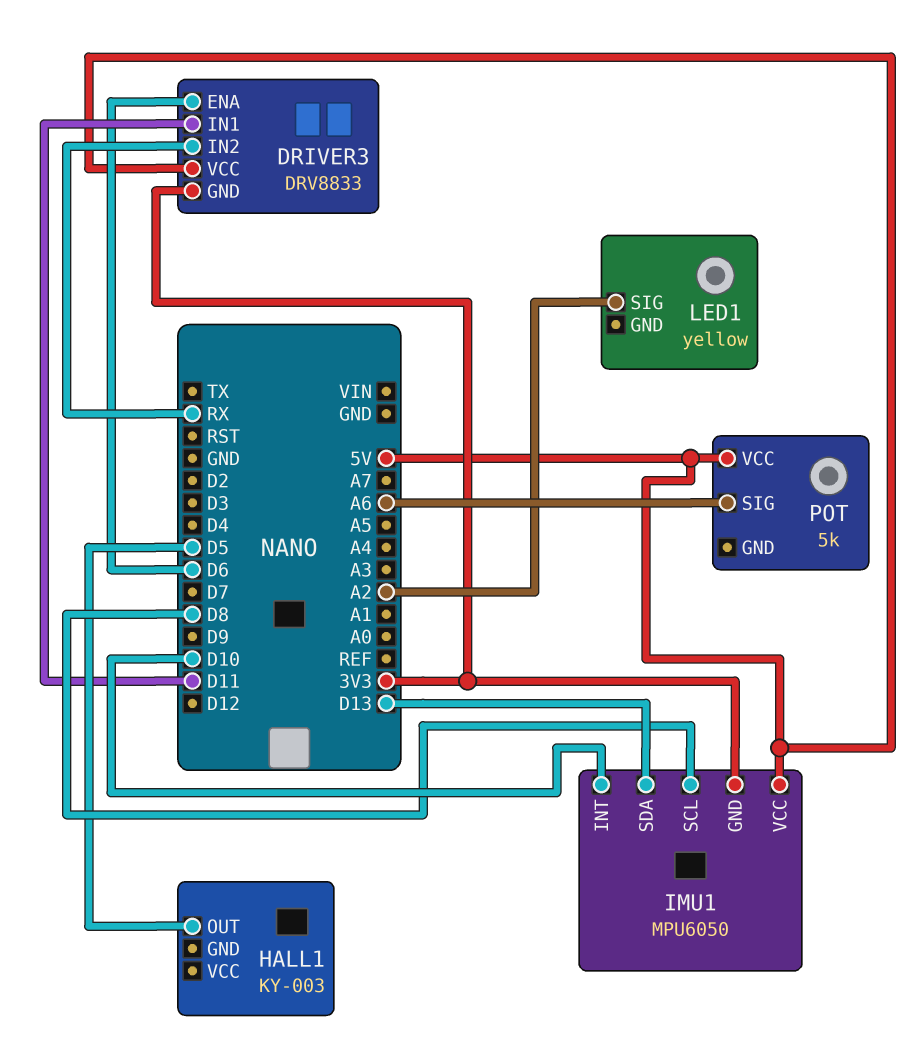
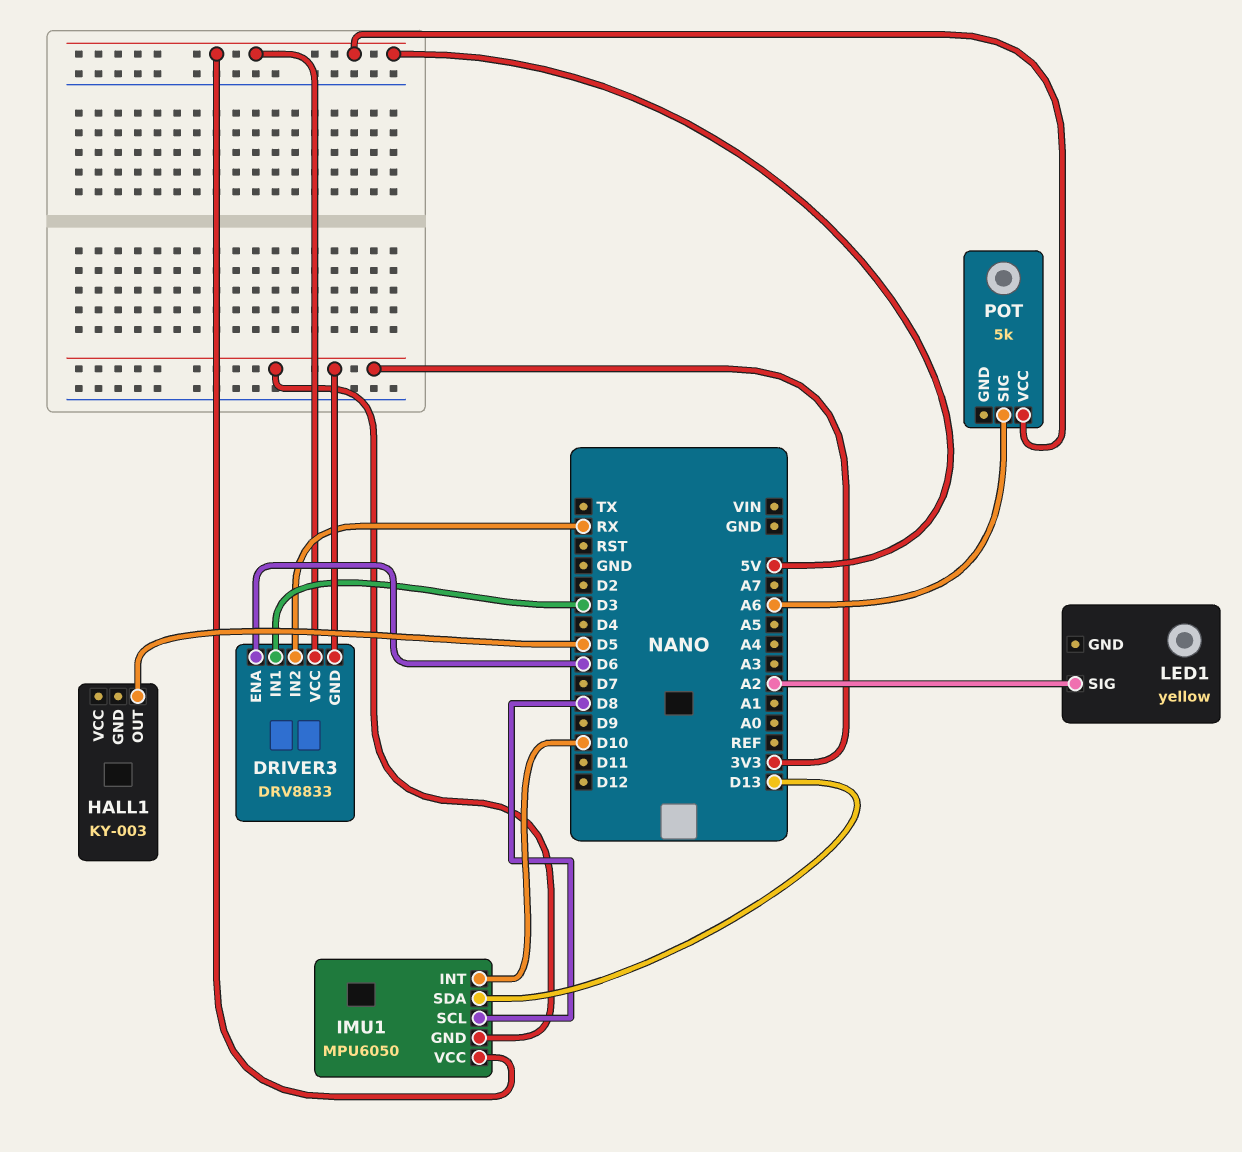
DRIVER3 pin IN1: D11 -> D3

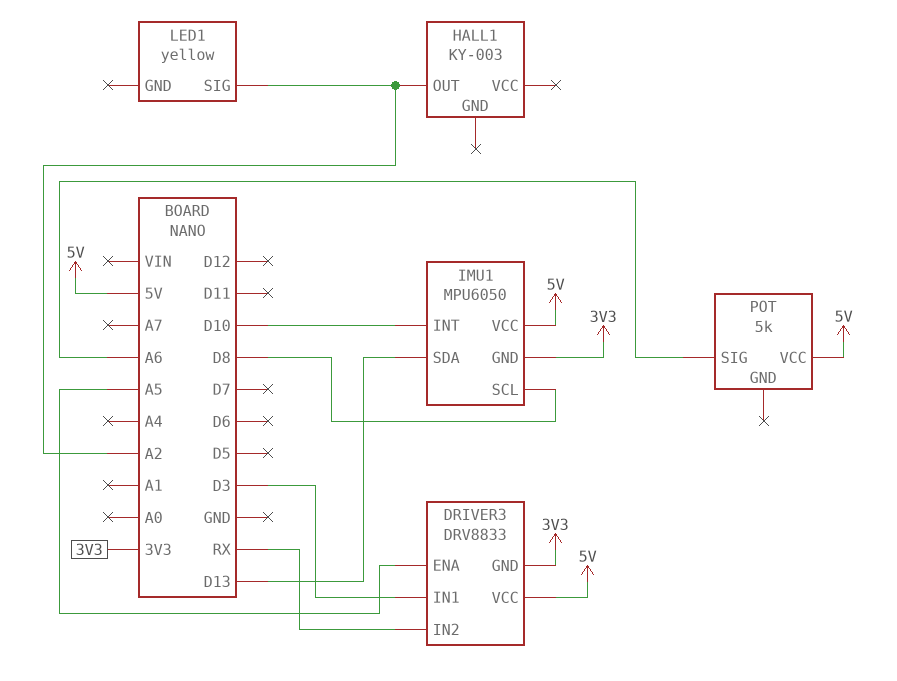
DRIVER3 pin ENA: D6 -> A5
HALL1 pin OUT: D5 -> A2

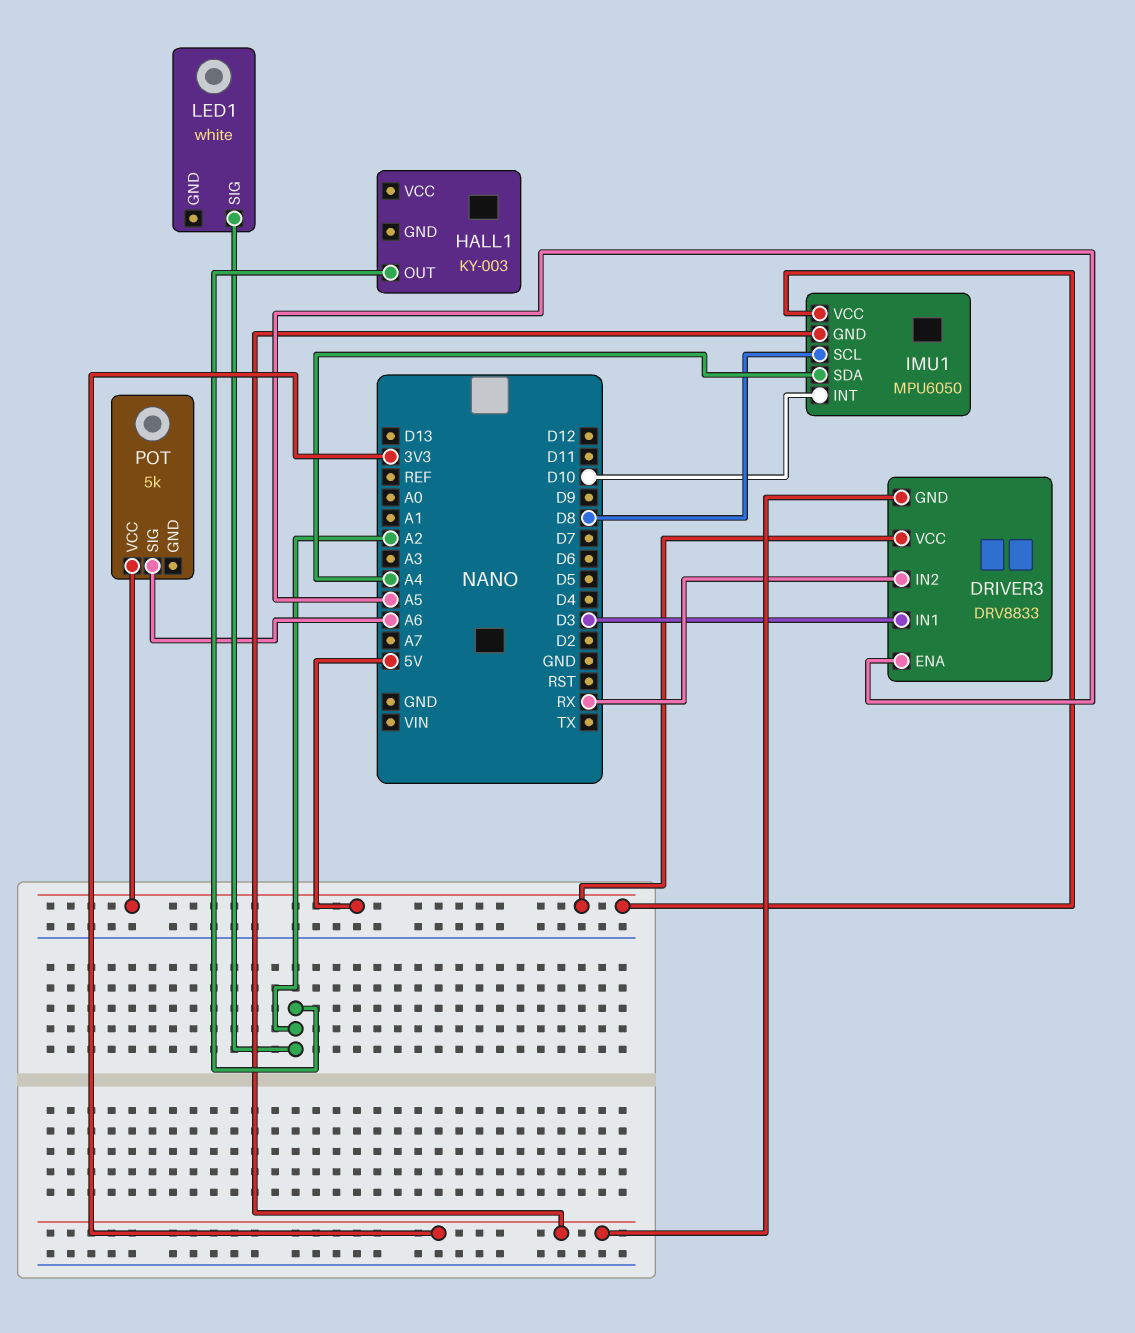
IMU1 pin SDA: D13 -> A4
LED1: yellow -> white

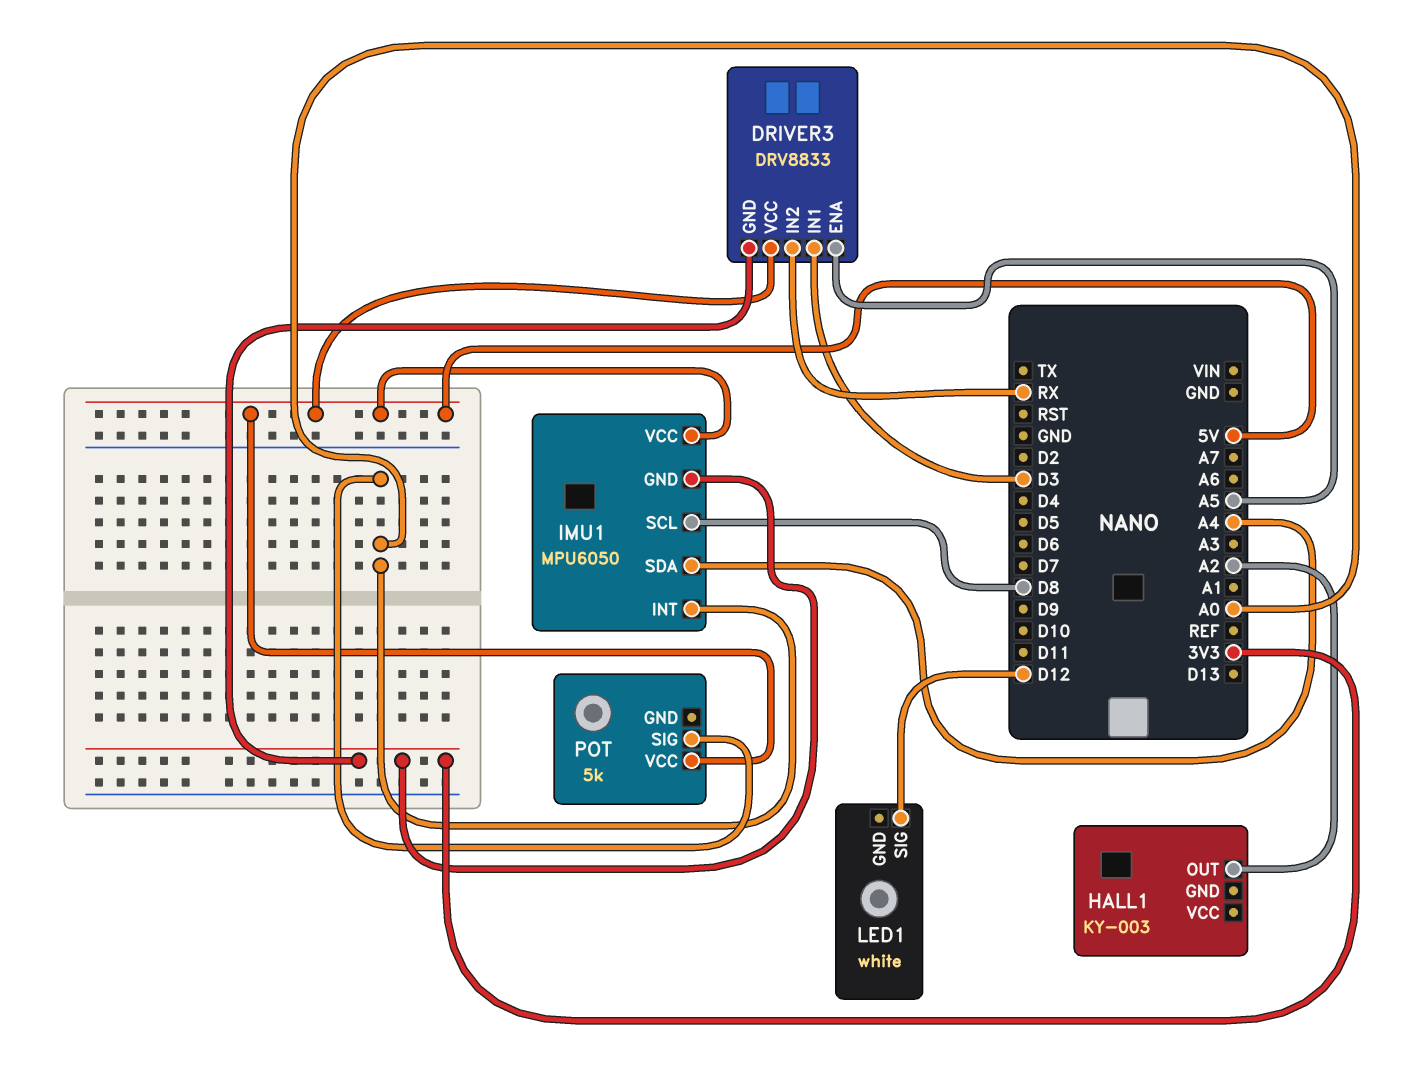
IMU1 pin INT: D10 -> A0
LED1 pin SIG: A2 -> D12
POT pin SIG: A6 -> A0

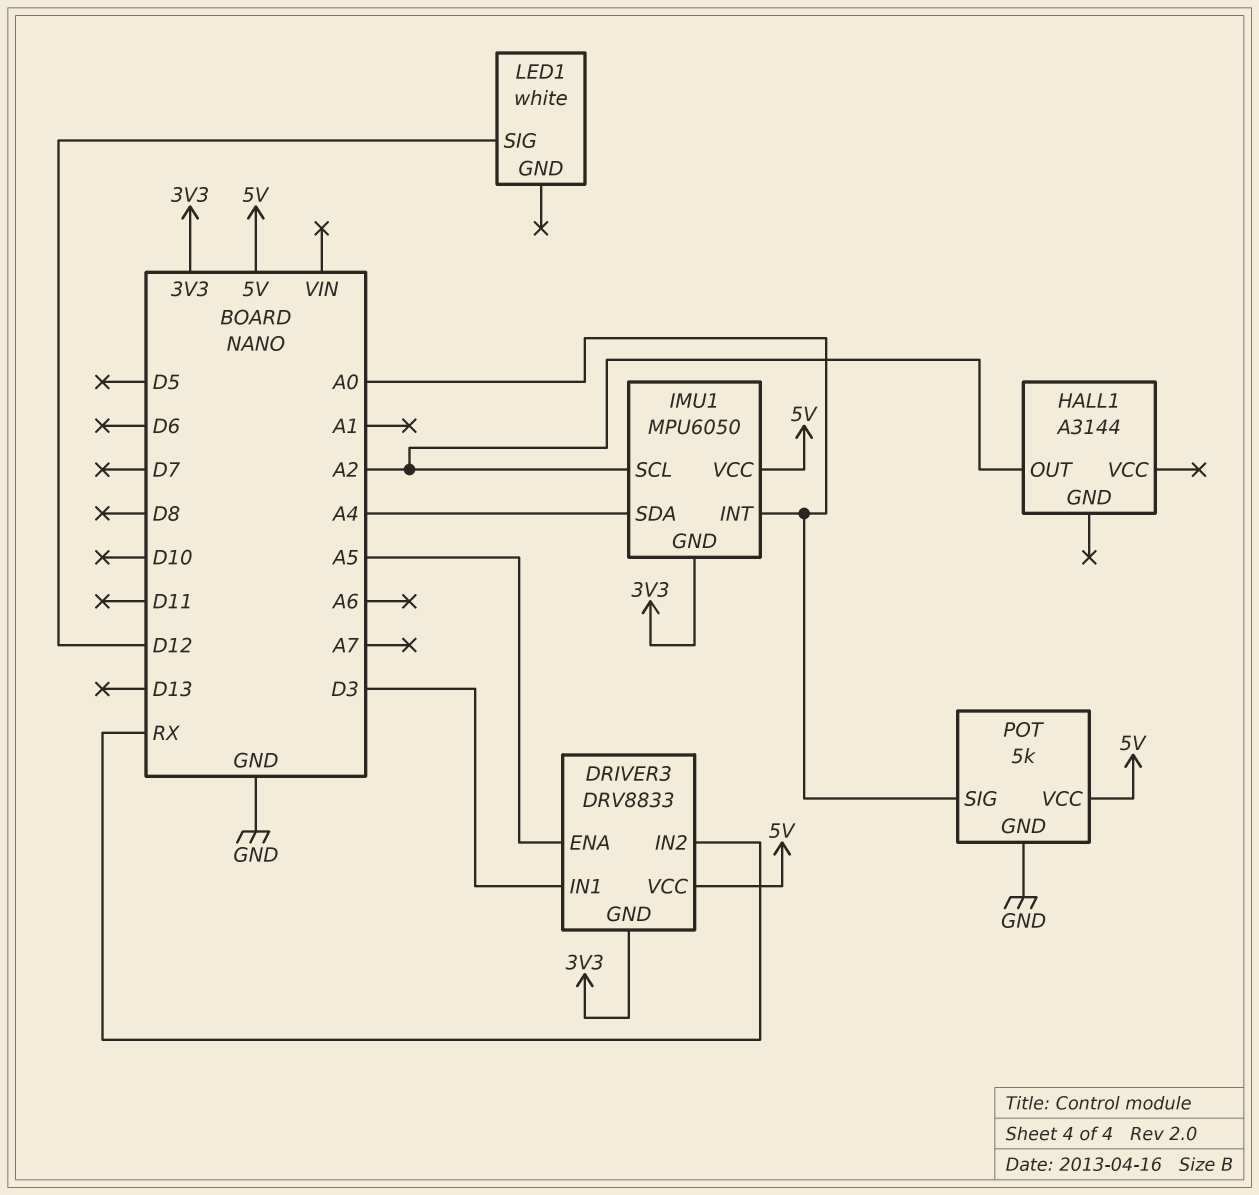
HALL1: KY-003 -> A3144
IMU1 pin SCL: D8 -> A2
POT pin GND: none -> GND

